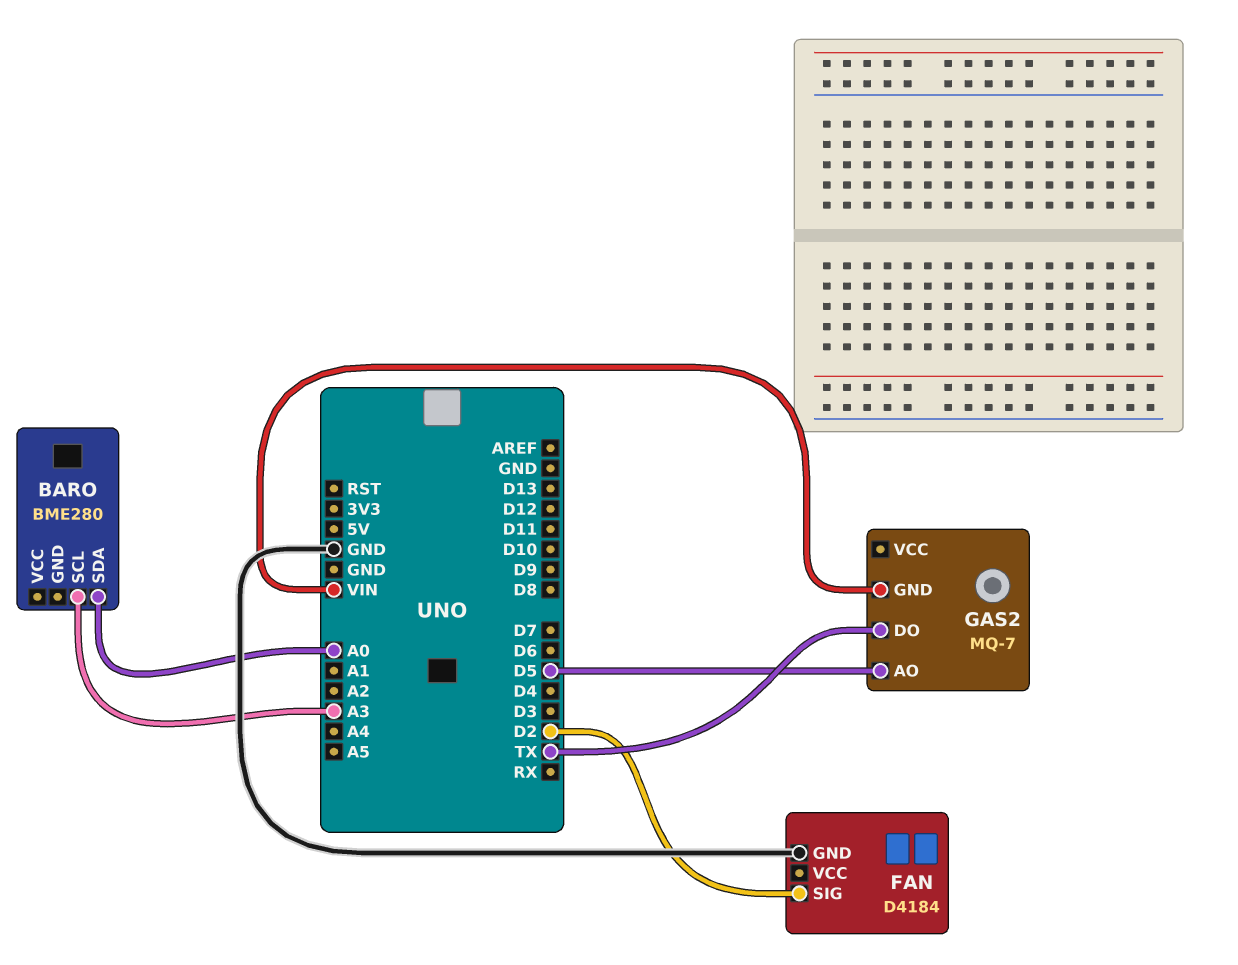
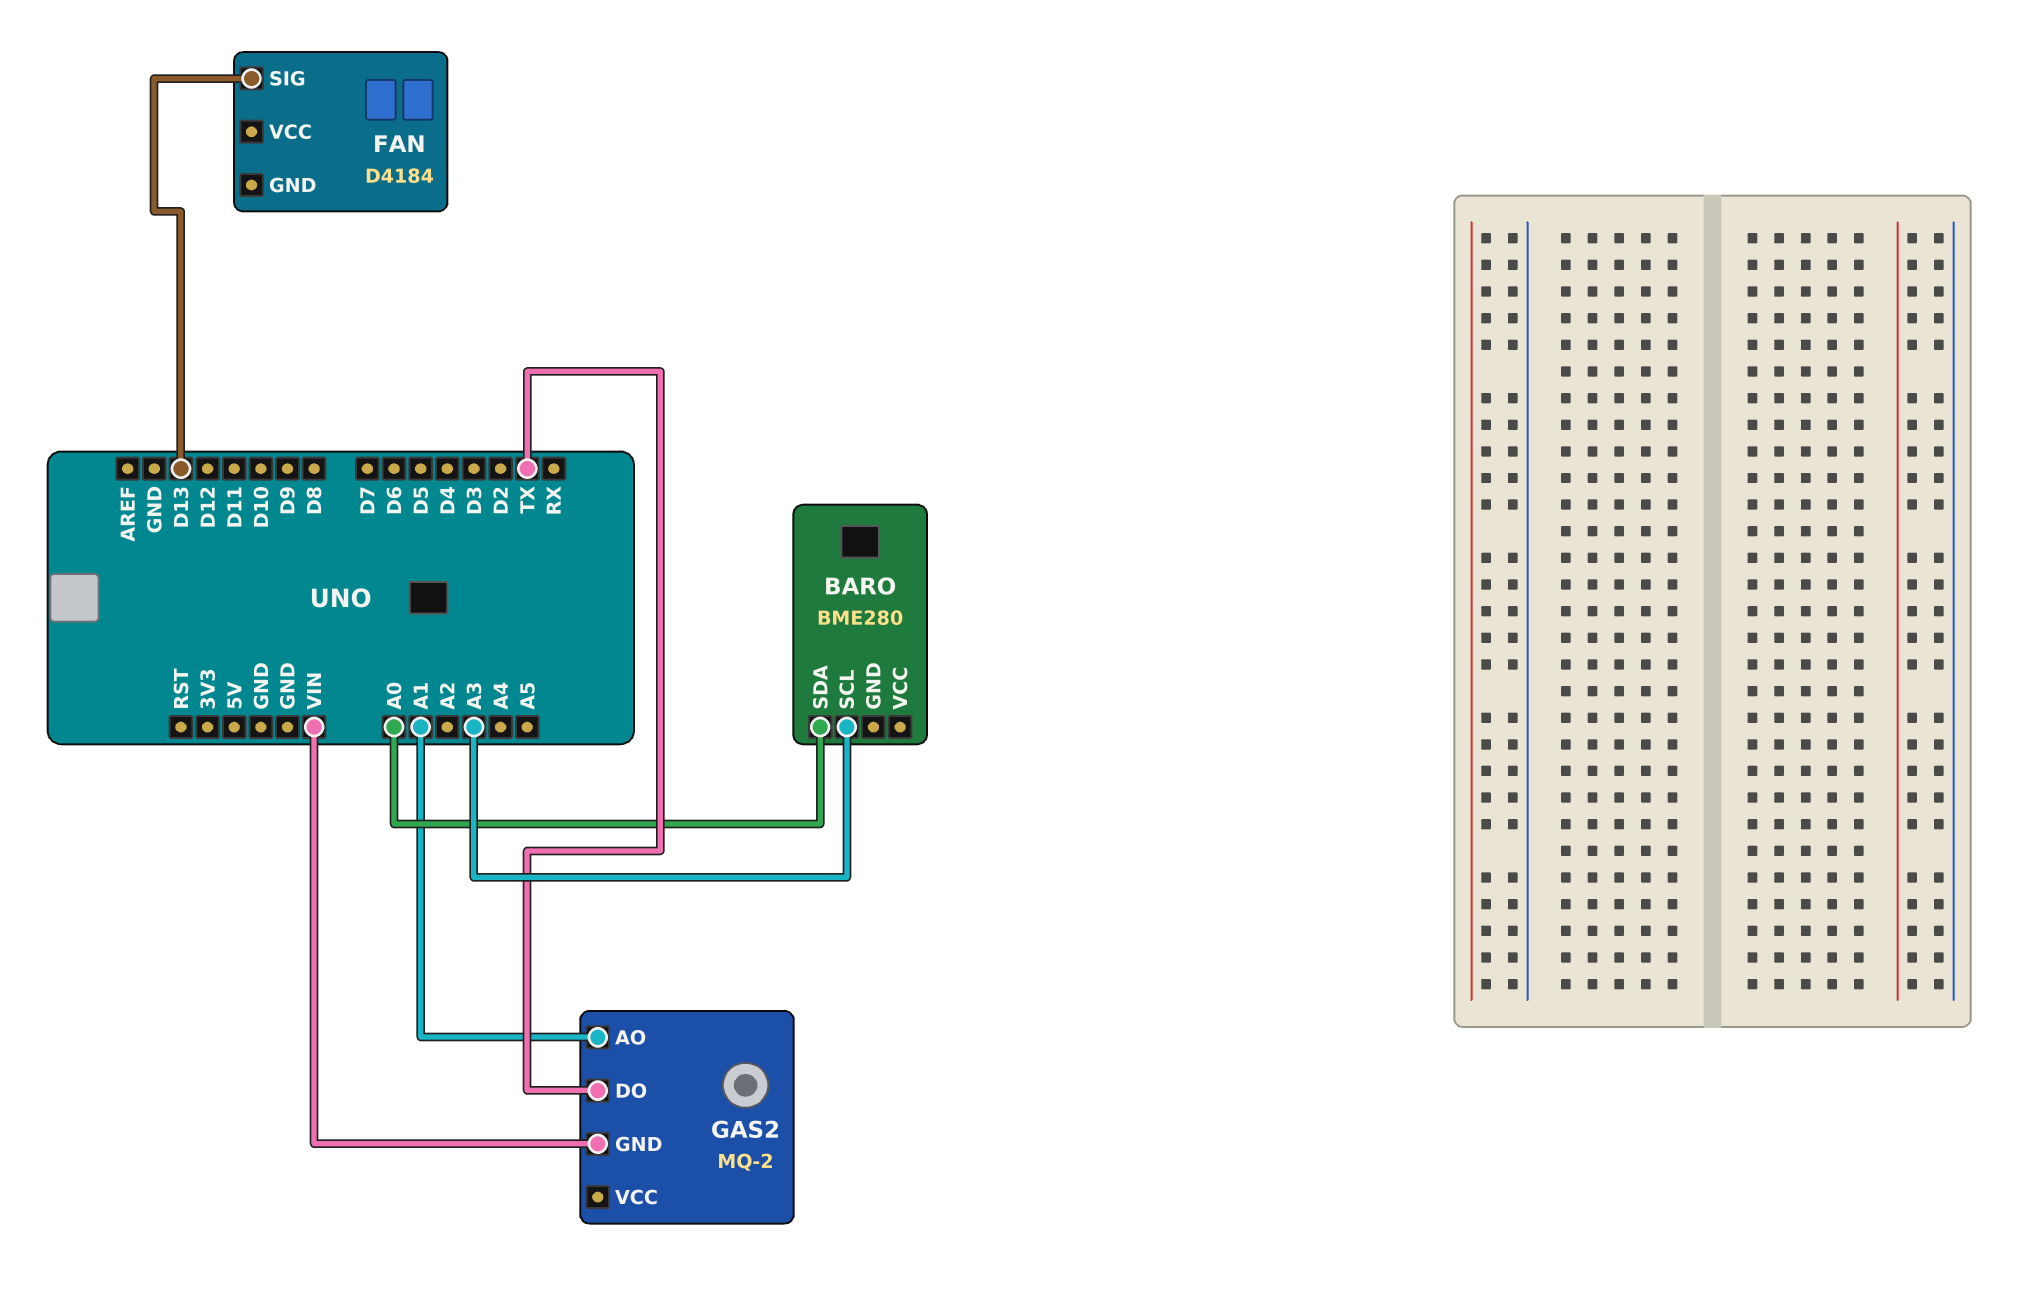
FAN pin GND: GND -> none
FAN pin SIG: D2 -> D13
GAS2: MQ-7 -> MQ-2
GAS2 pin AO: D5 -> A1

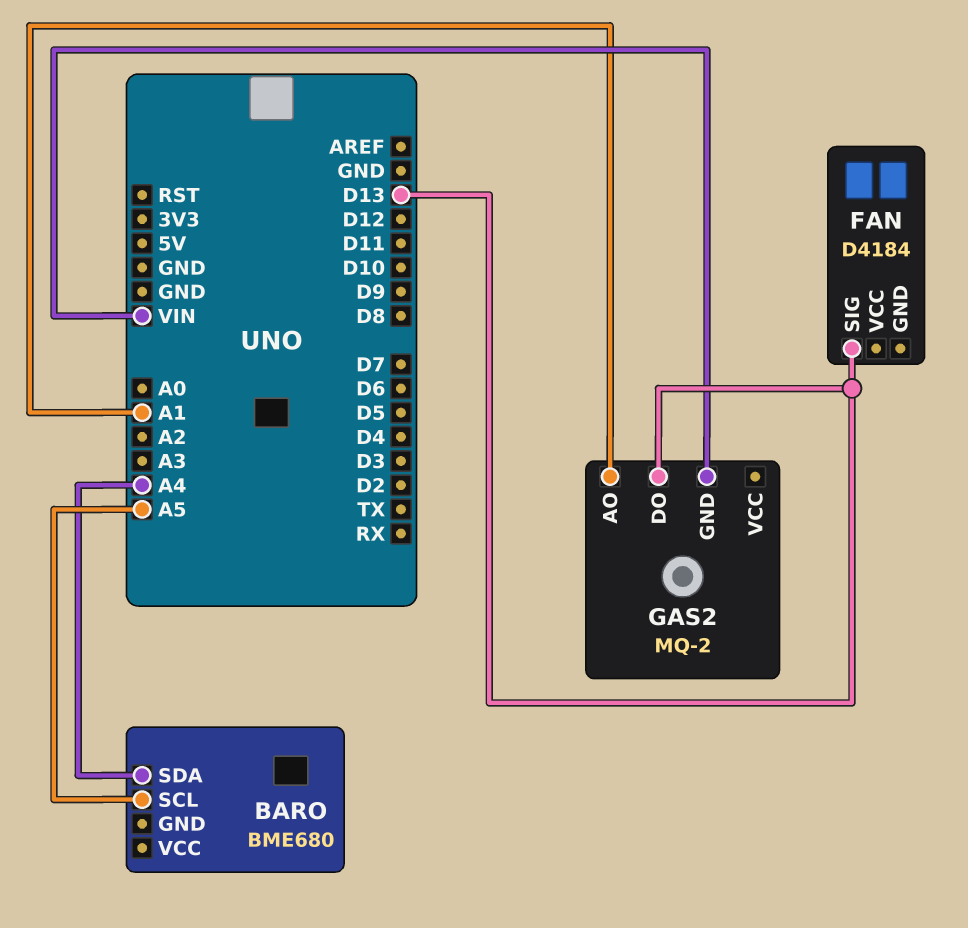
BARO: BME280 -> BME680
BARO pin SCL: A3 -> A5
BARO pin SDA: A0 -> A4
GAS2 pin DO: TX -> D13

